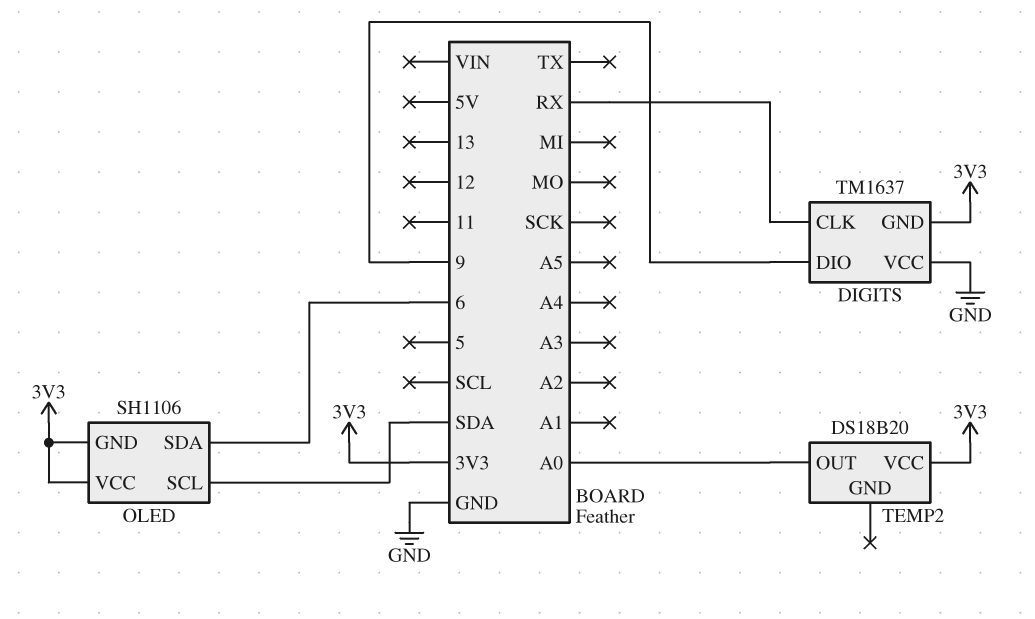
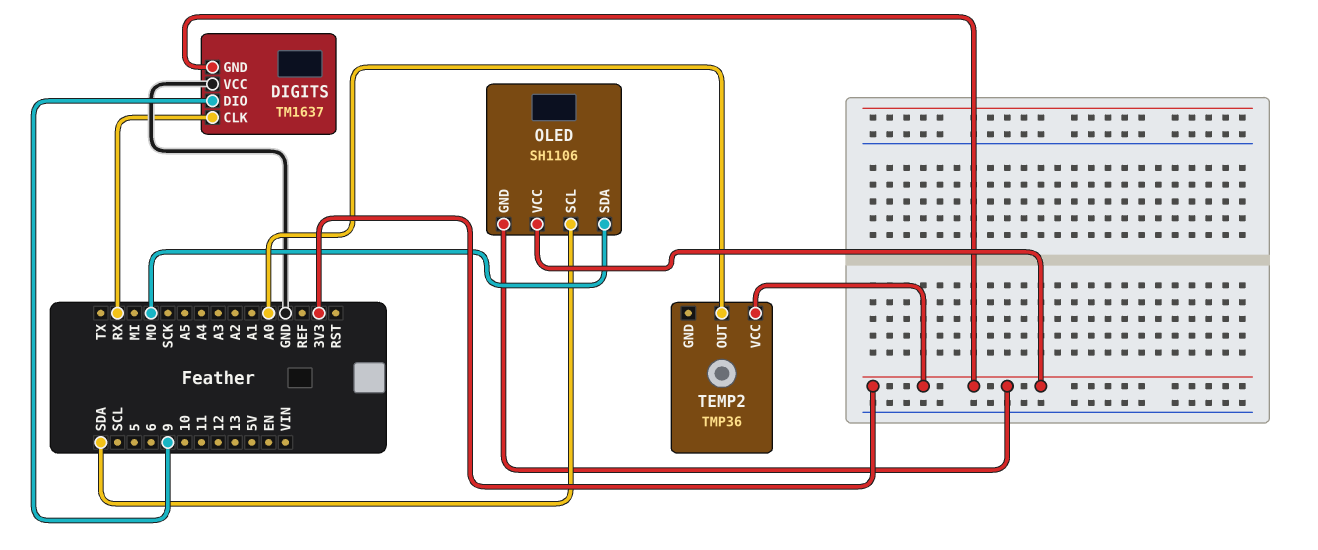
OLED pin SDA: 6 -> MO
TEMP2: DS18B20 -> TMP36

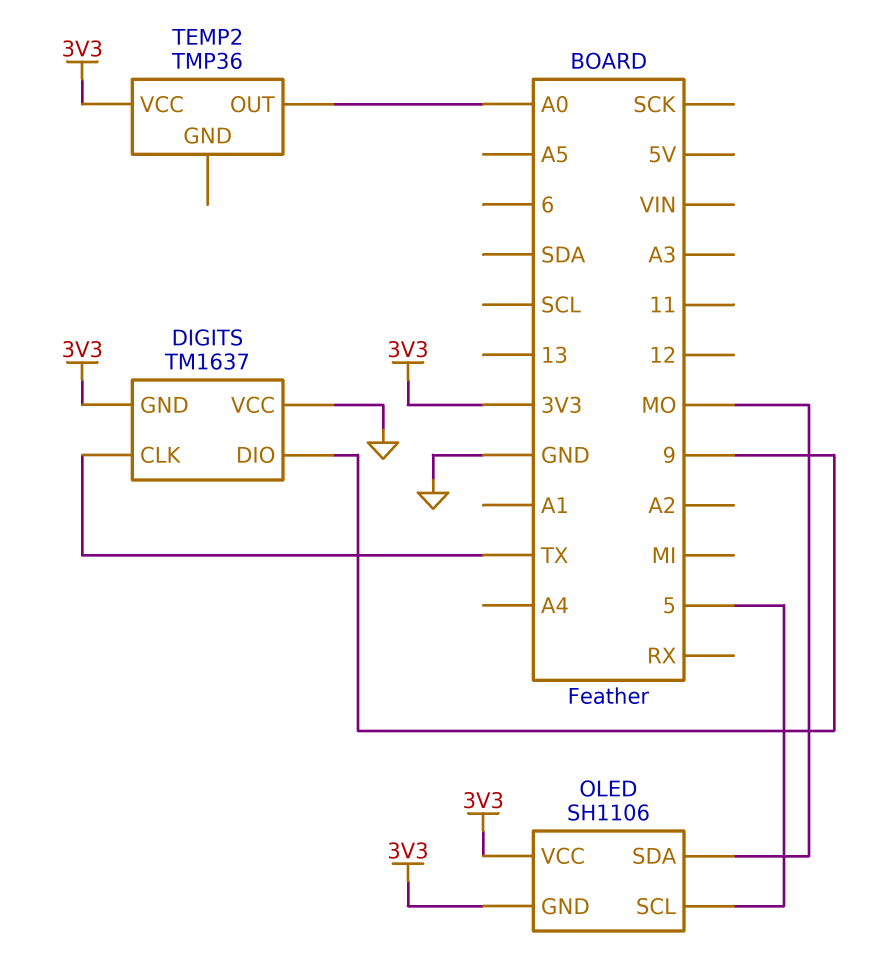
DIGITS pin CLK: RX -> TX
OLED pin SCL: SDA -> 5

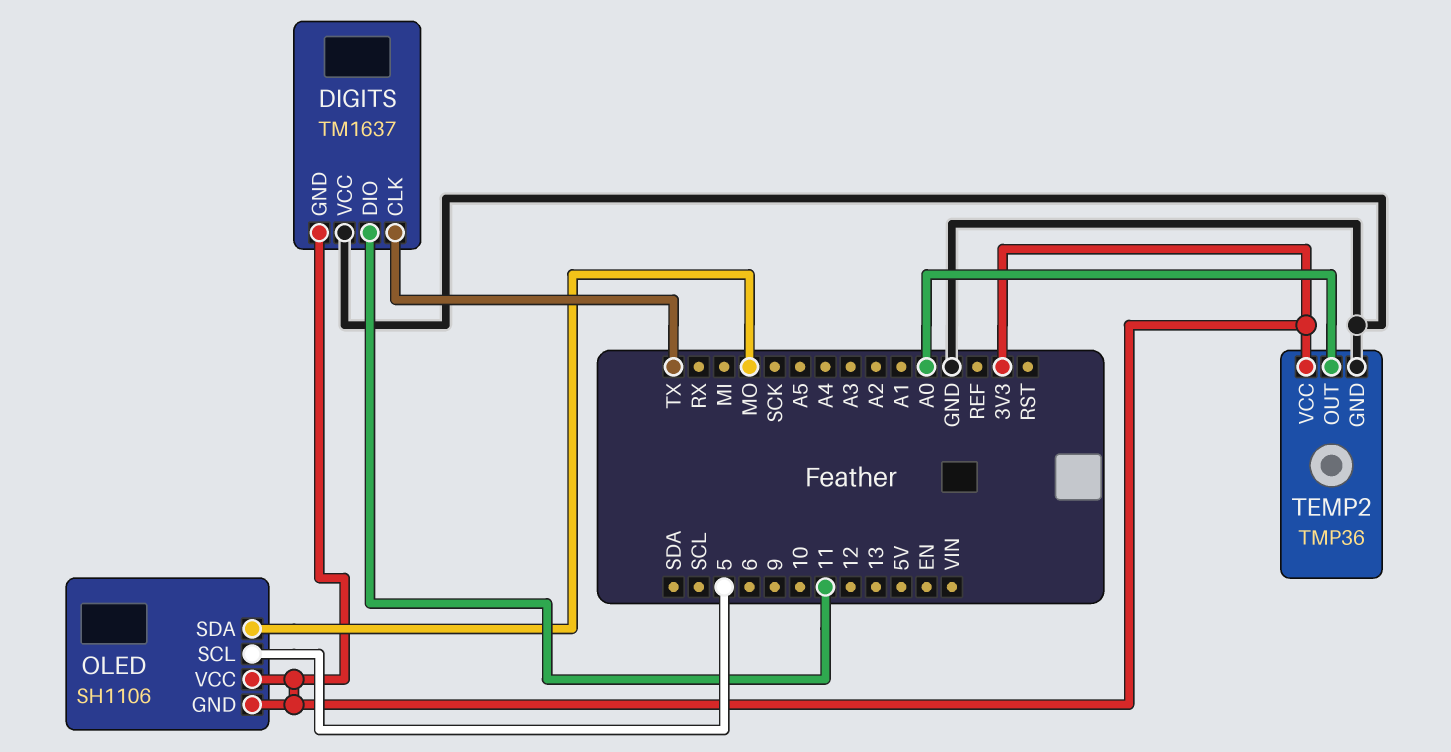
DIGITS pin DIO: 9 -> 11
TEMP2 pin GND: none -> GND

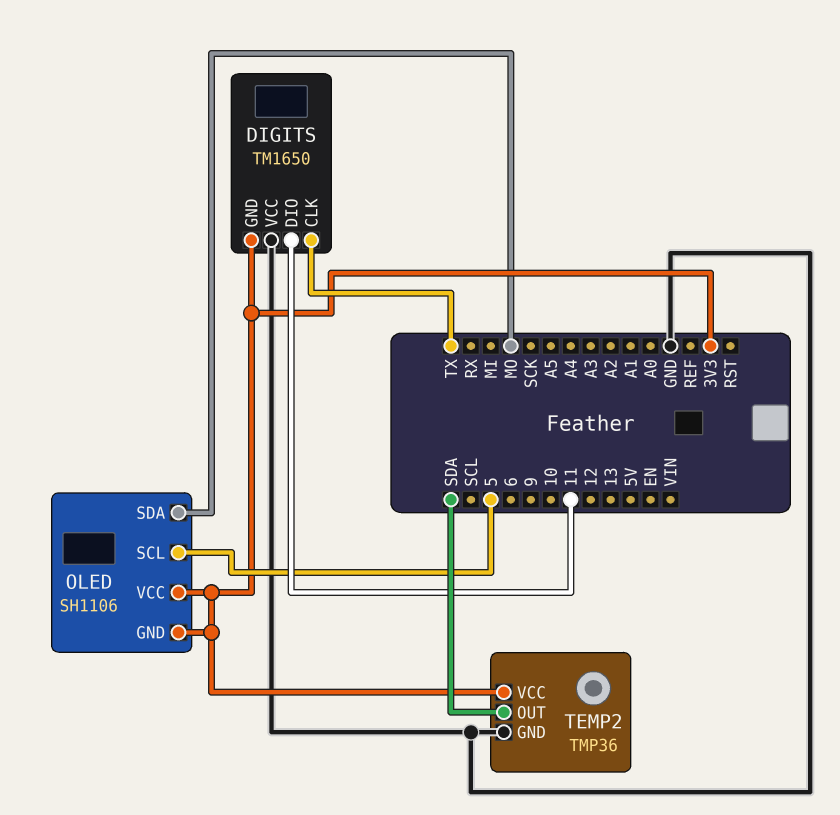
DIGITS: TM1637 -> TM1650
TEMP2 pin OUT: A0 -> SDA

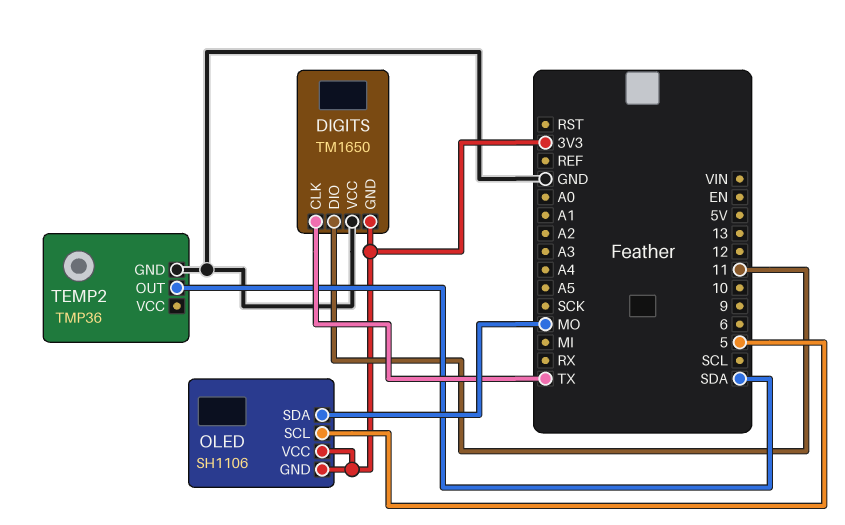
TEMP2 pin VCC: 3V3 -> none

